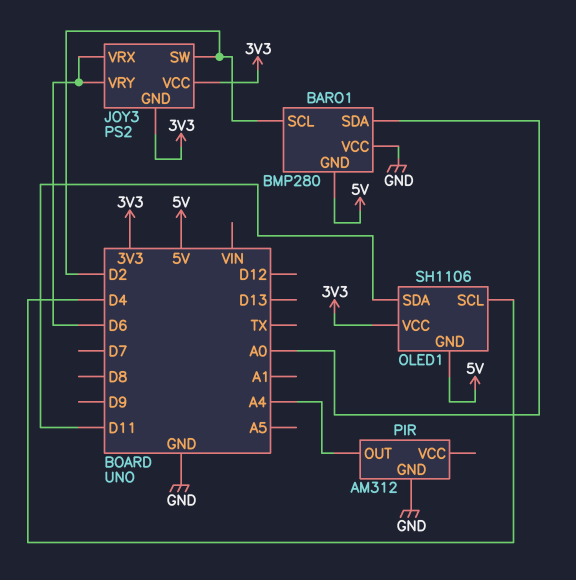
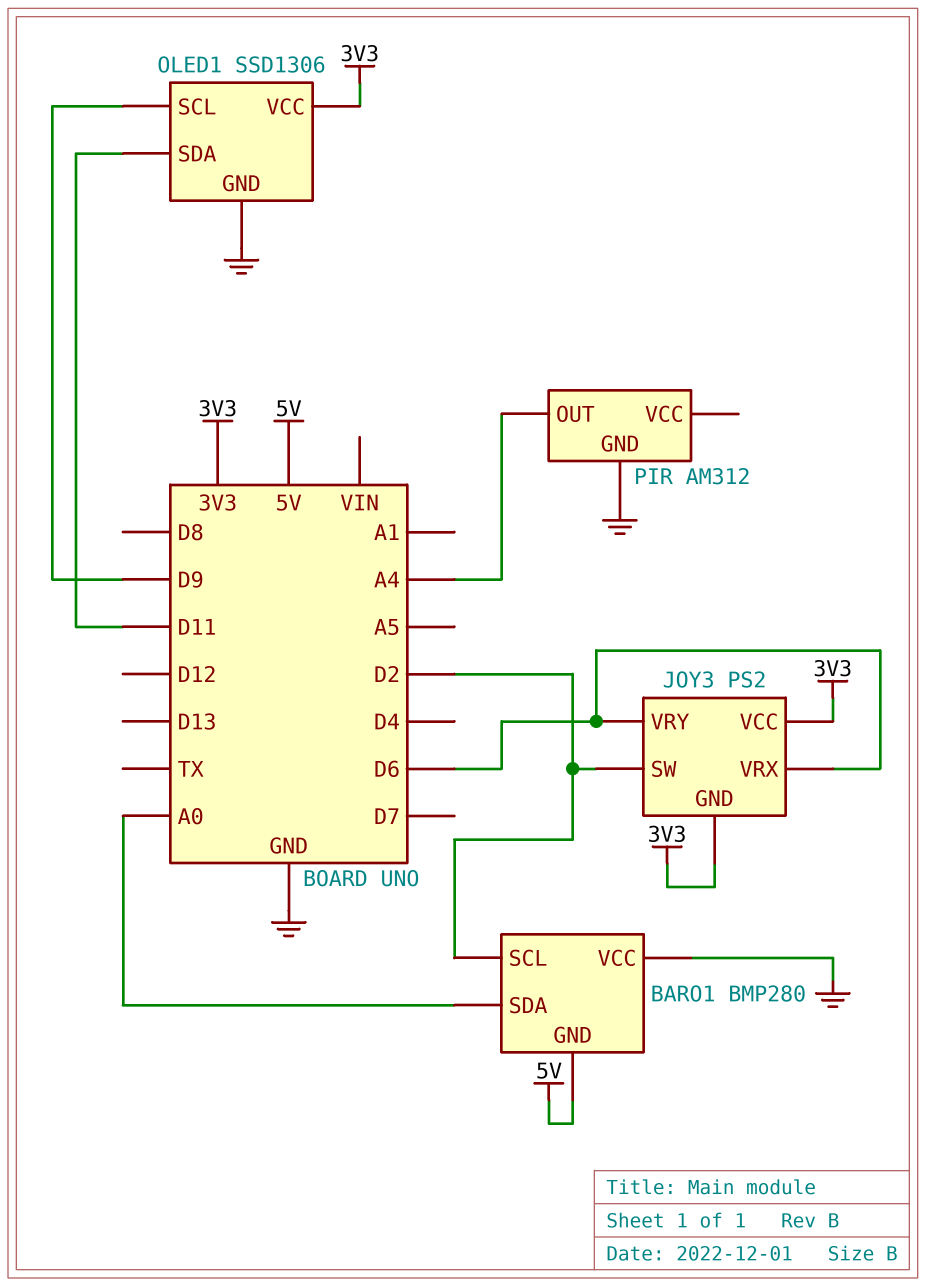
OLED1: SH1106 -> SSD1306
OLED1 pin GND: 5V -> GND
OLED1 pin SCL: D4 -> D9

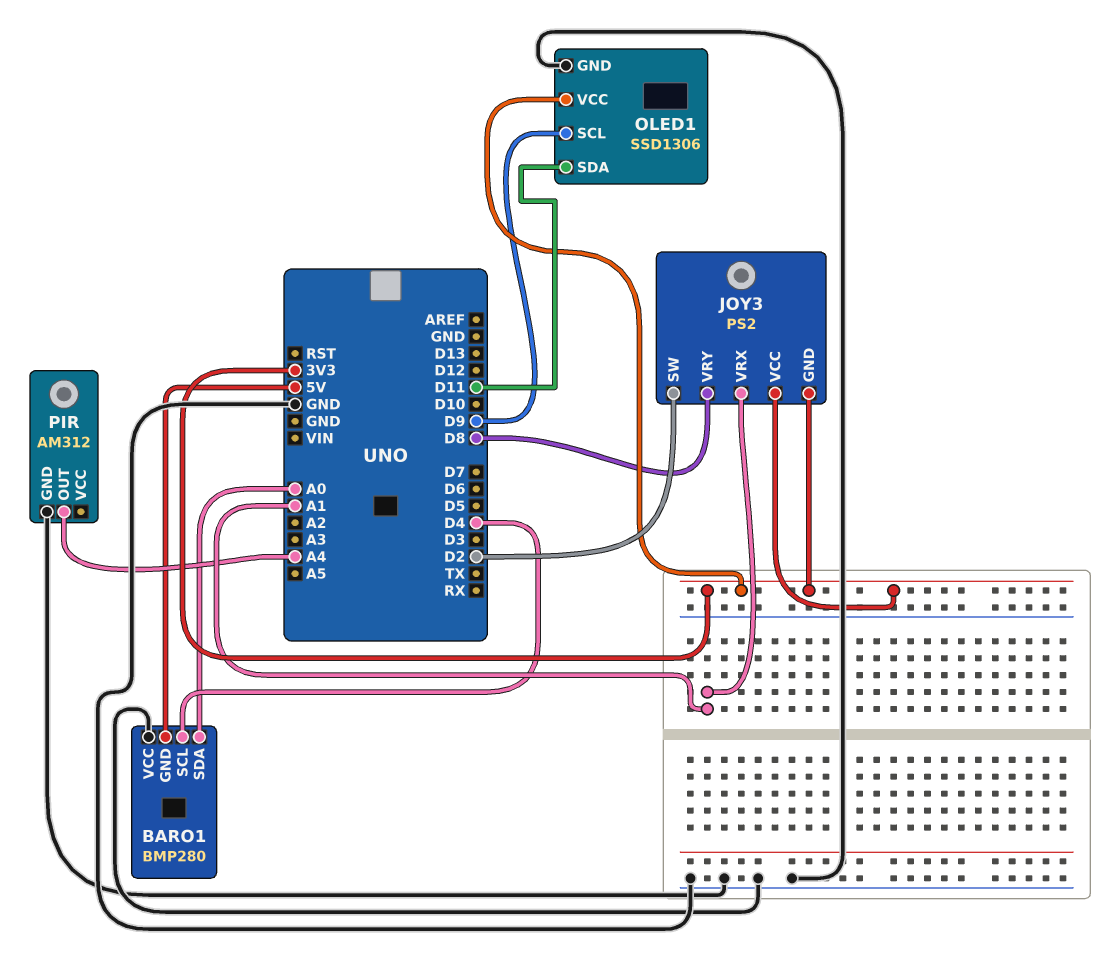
BARO1 pin SCL: D2 -> D4
JOY3 pin VRX: D6 -> A1
JOY3 pin VRY: D6 -> D8

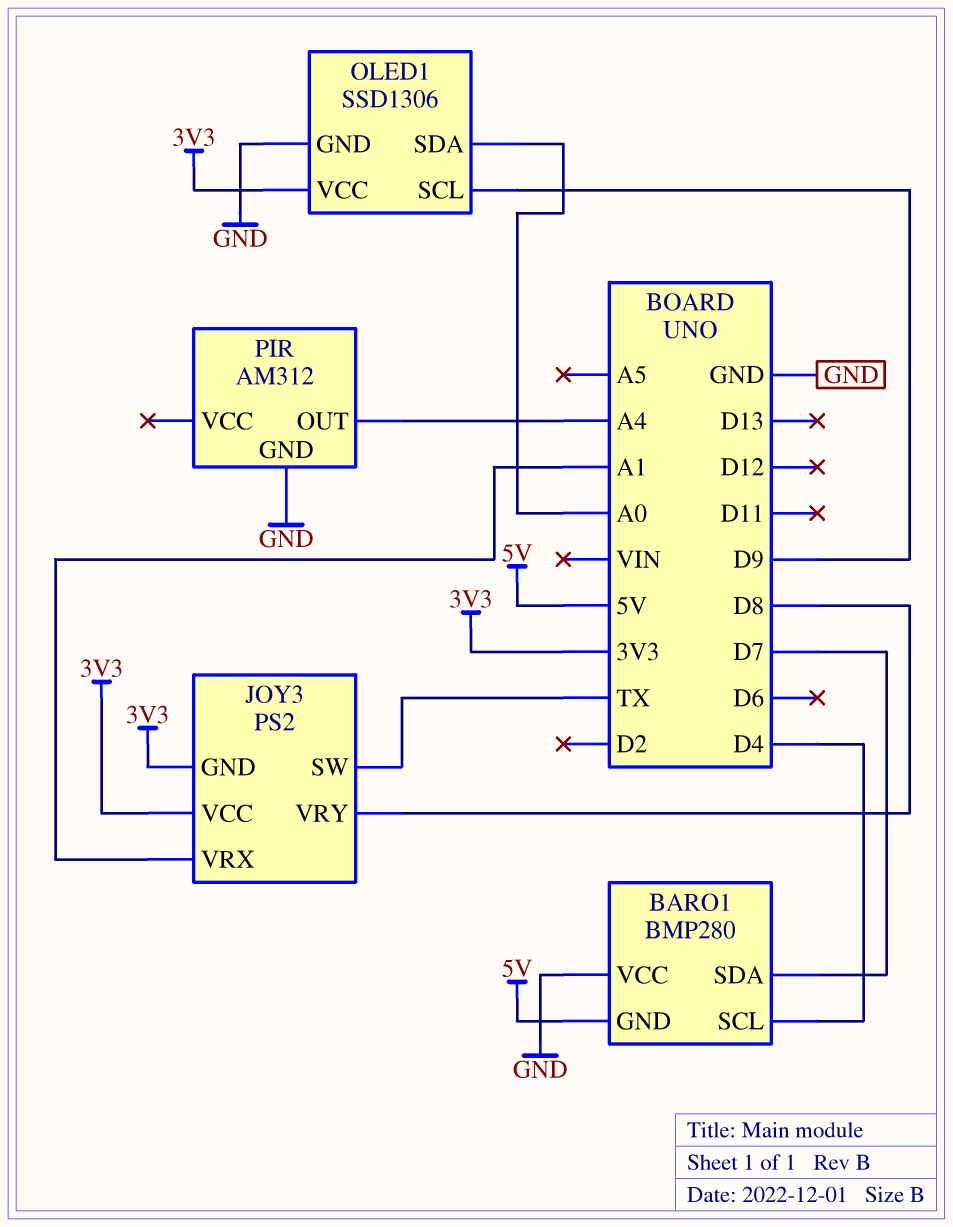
BARO1 pin SDA: A0 -> D7
JOY3 pin SW: D2 -> TX
OLED1 pin SDA: D11 -> A0

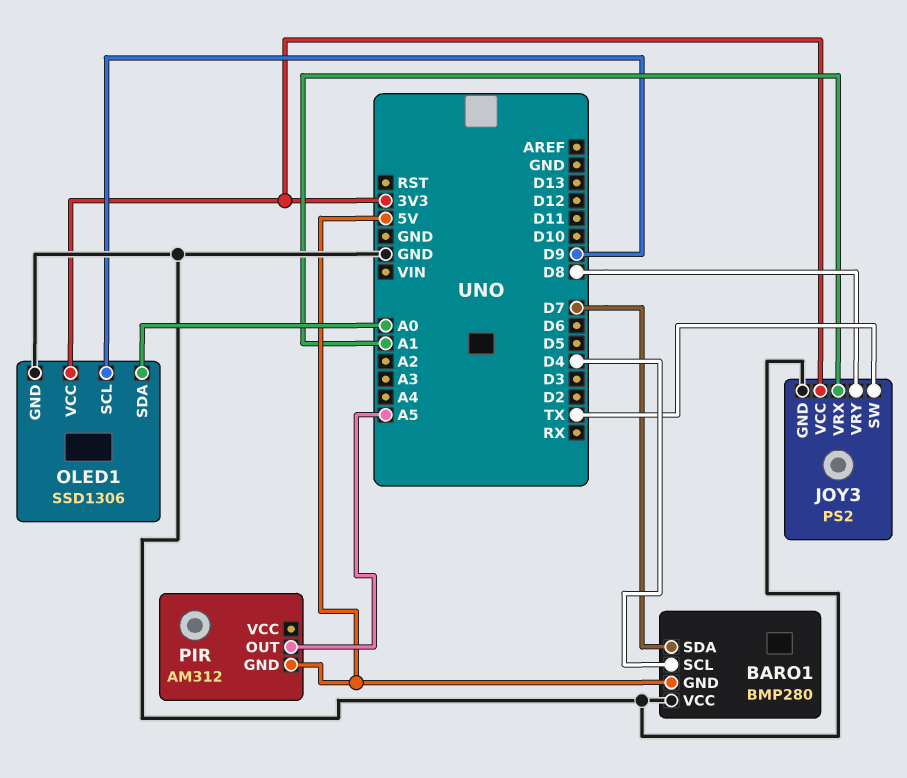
JOY3 pin GND: 3V3 -> GND
PIR pin GND: GND -> 5V
PIR pin OUT: A4 -> A5

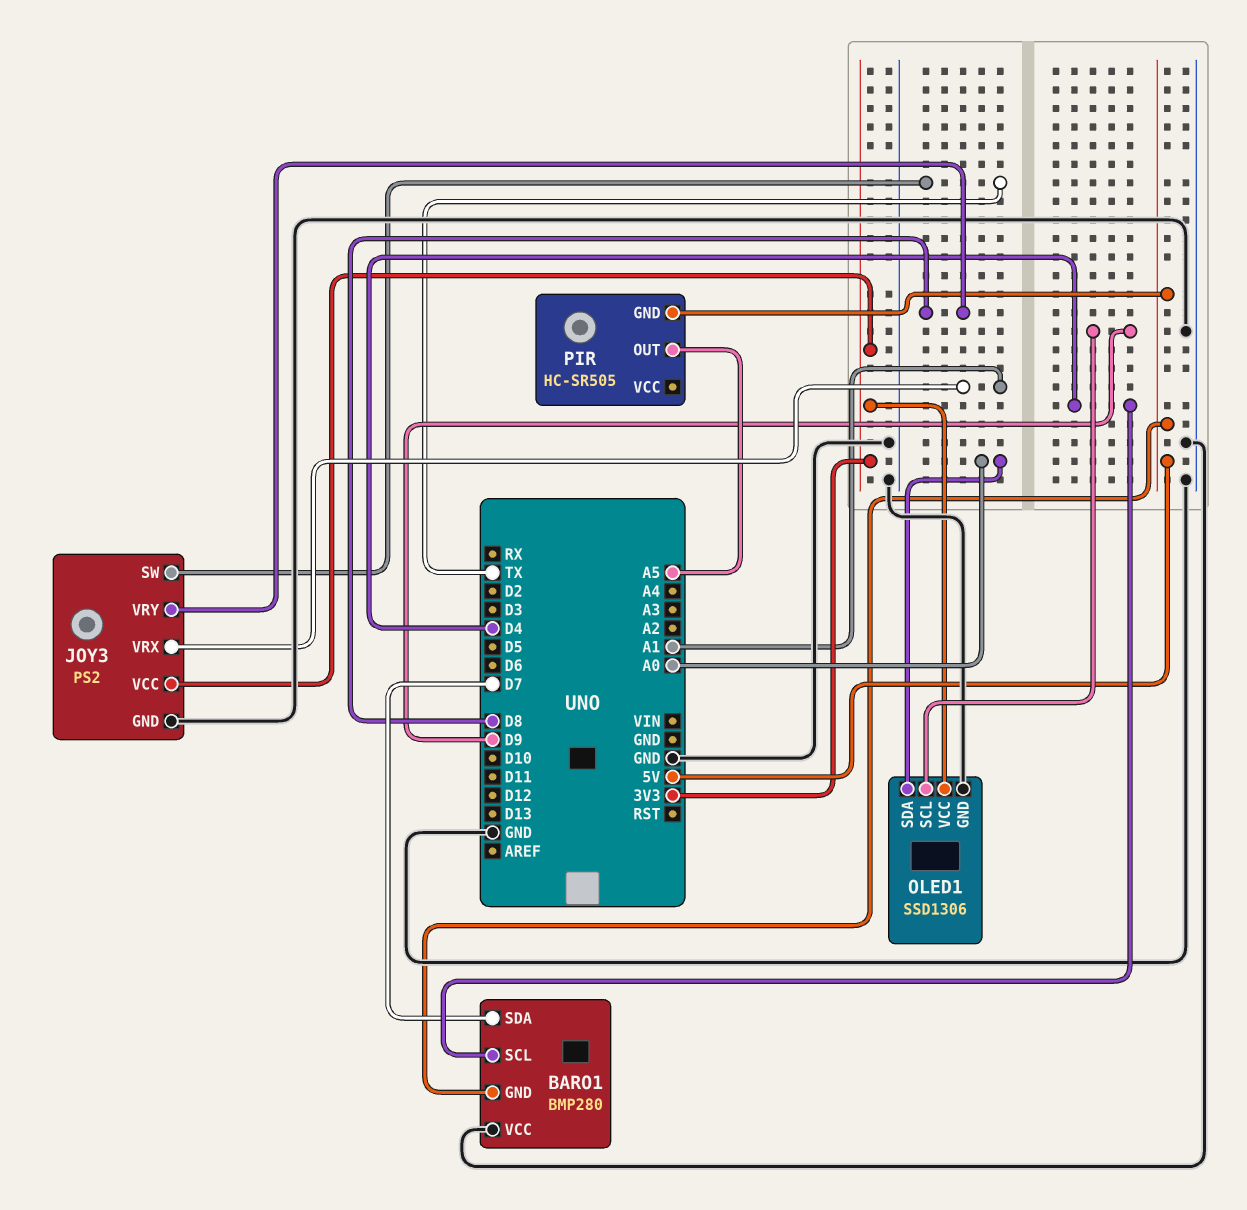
PIR: AM312 -> HC-SR505

